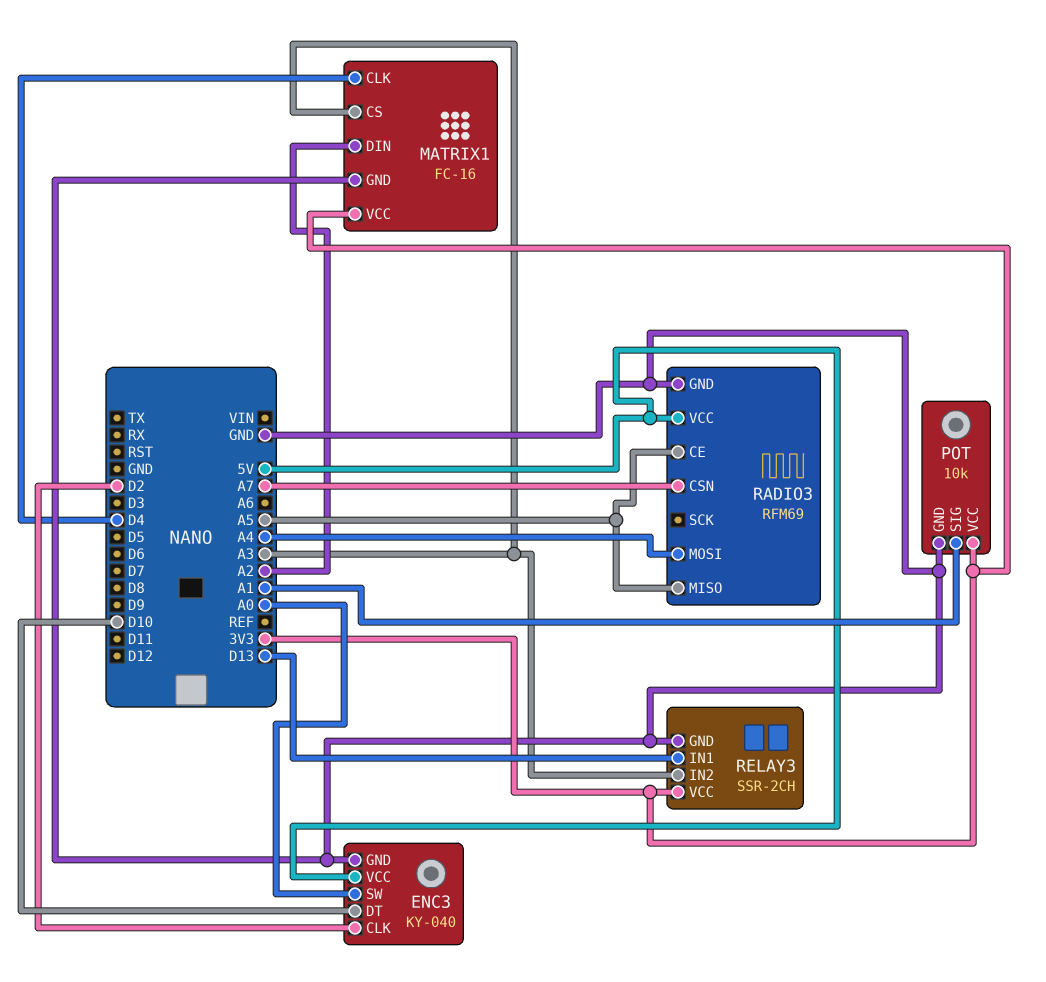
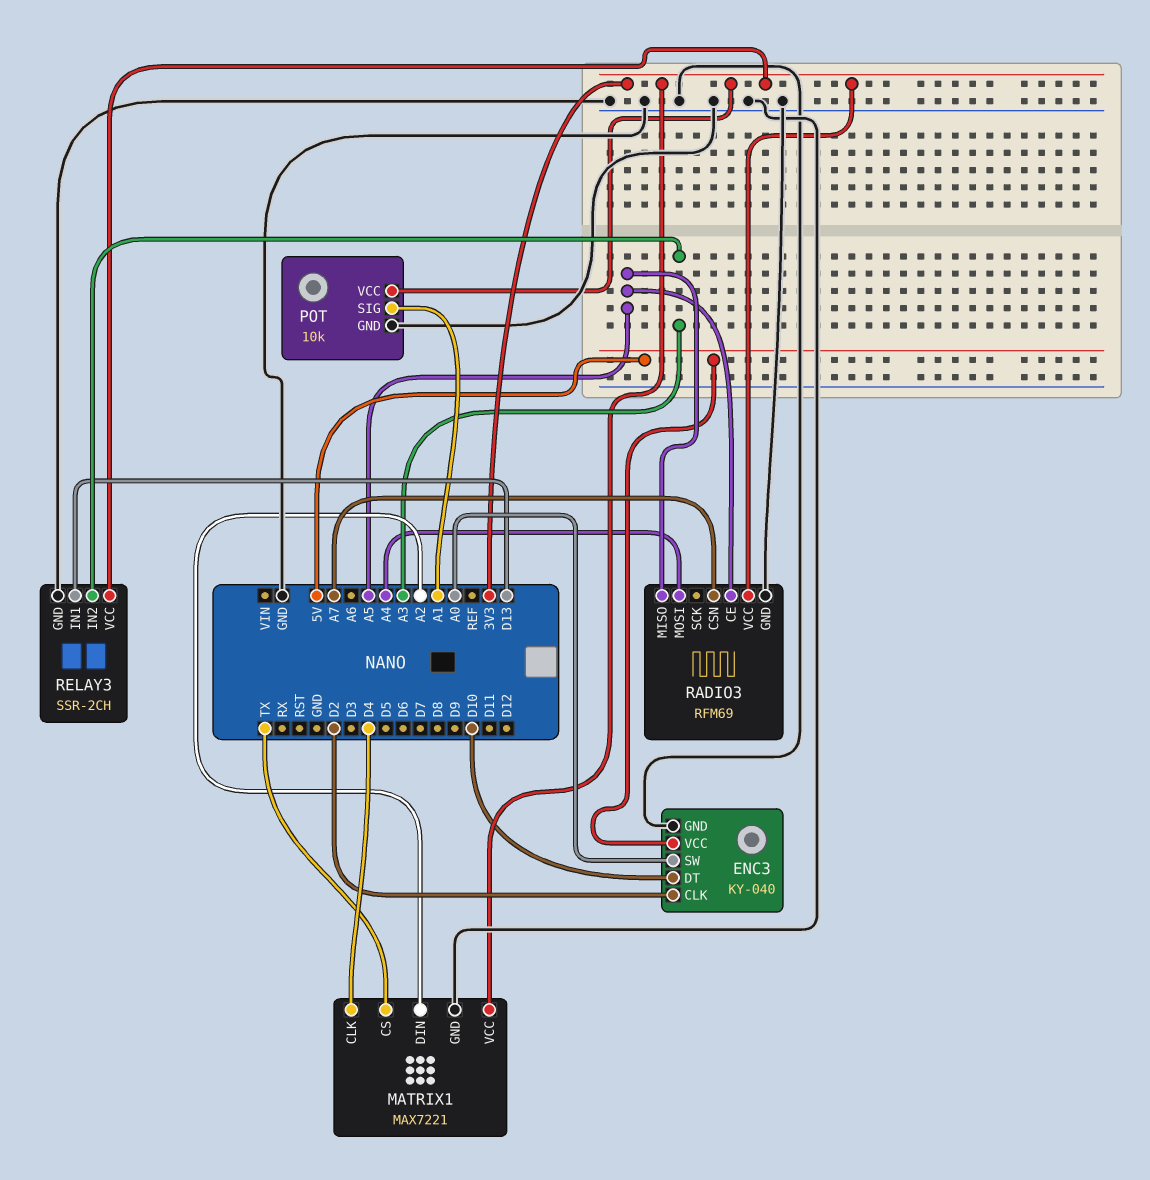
MATRIX1: FC-16 -> MAX7221
MATRIX1 pin CS: A3 -> TX
RADIO3 pin VCC: 5V -> 3V3

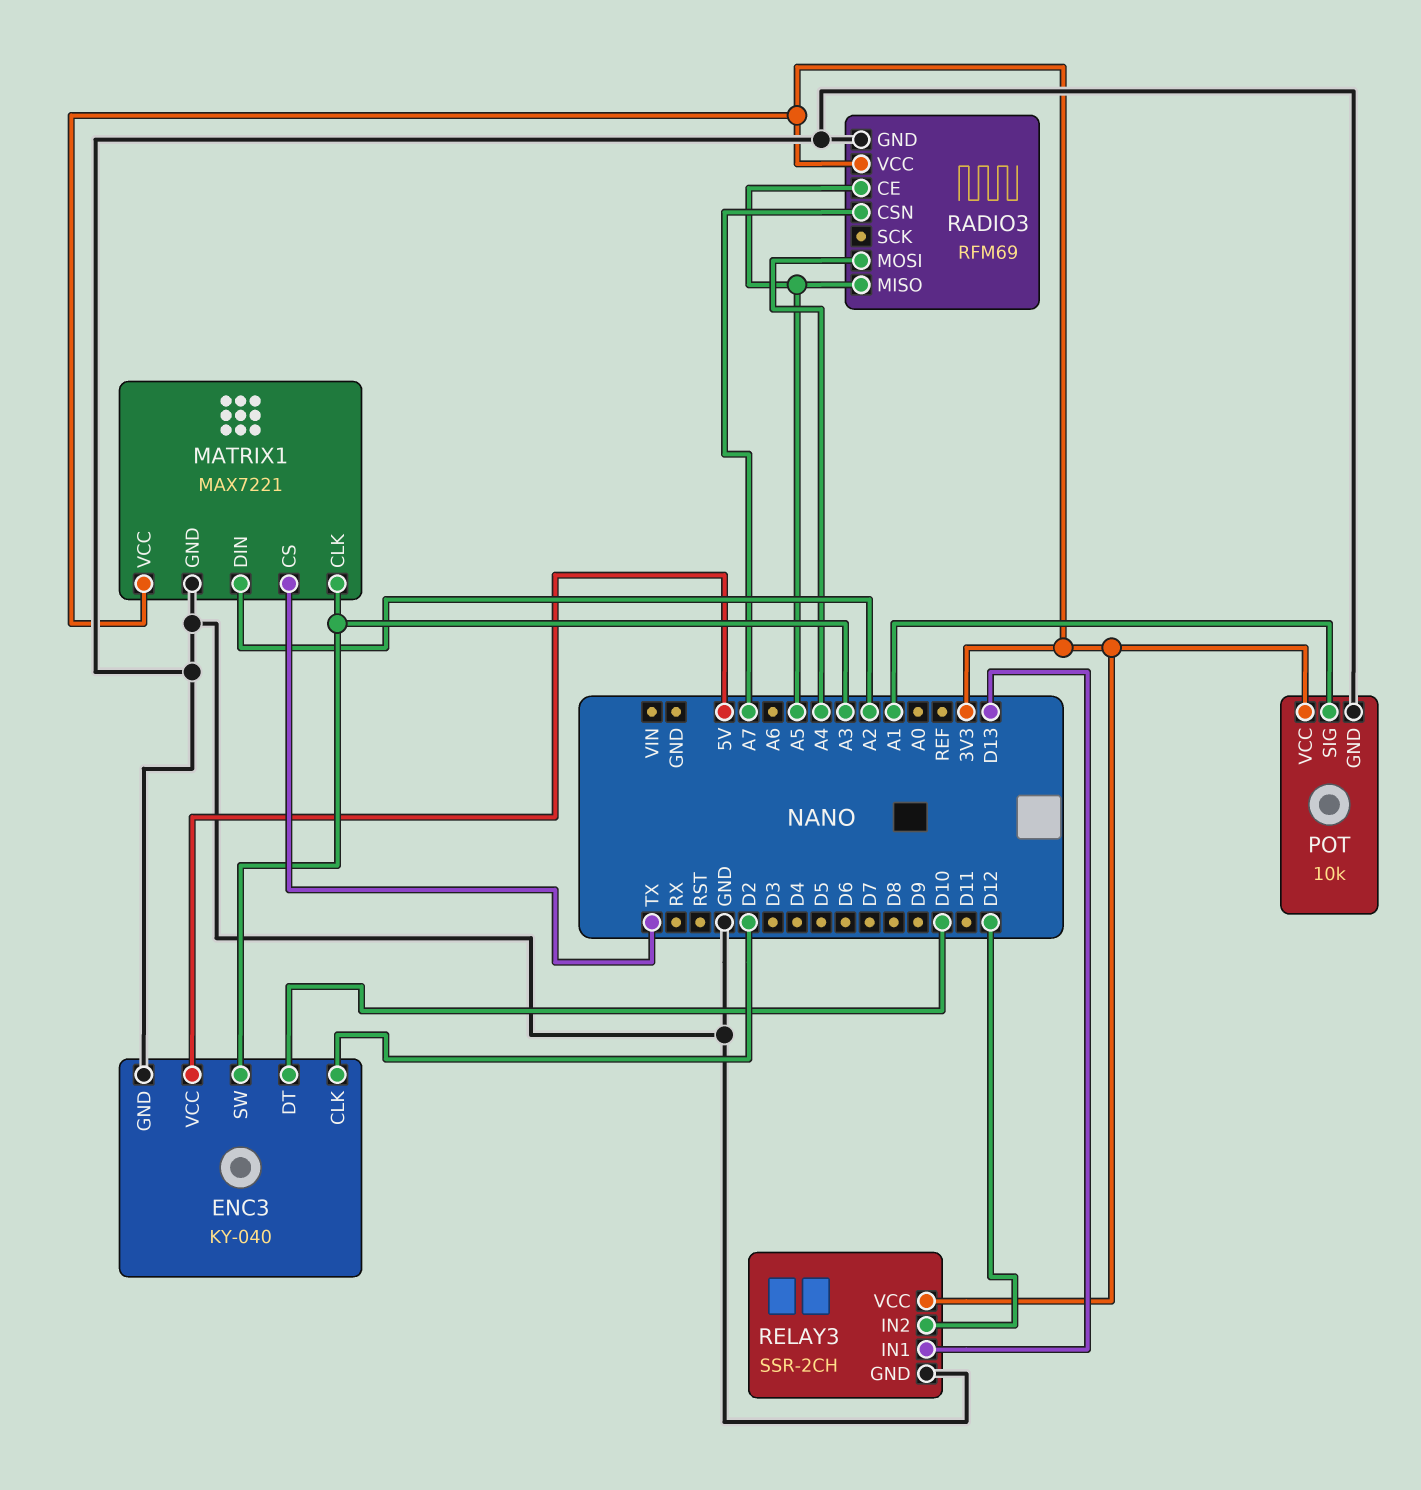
ENC3 pin SW: A0 -> A3
MATRIX1 pin CLK: D4 -> A3
RELAY3 pin IN2: A3 -> D12

